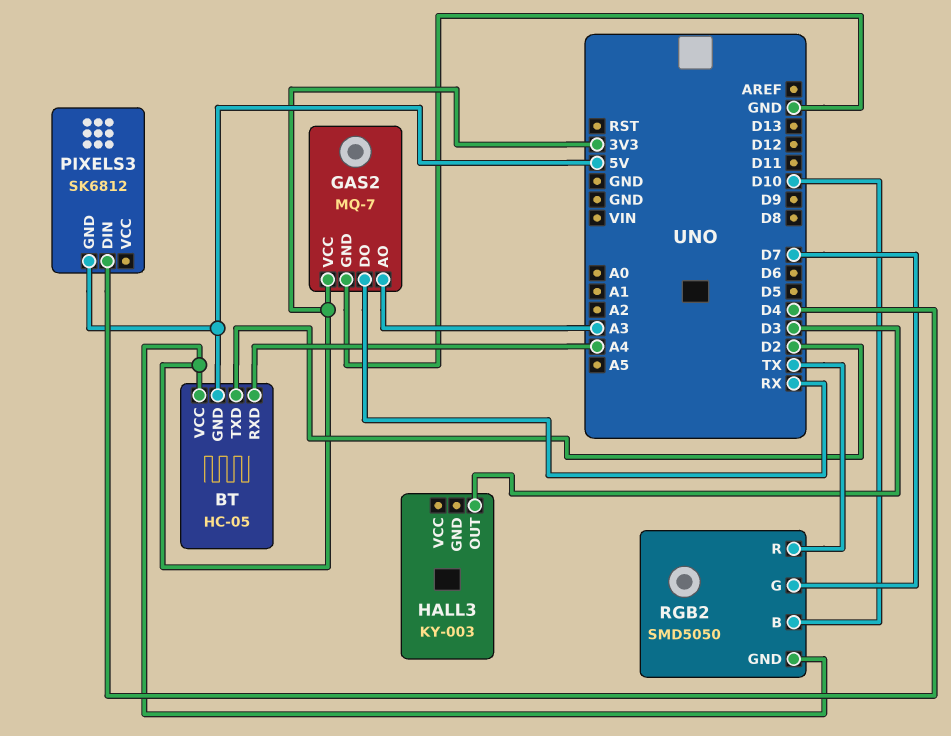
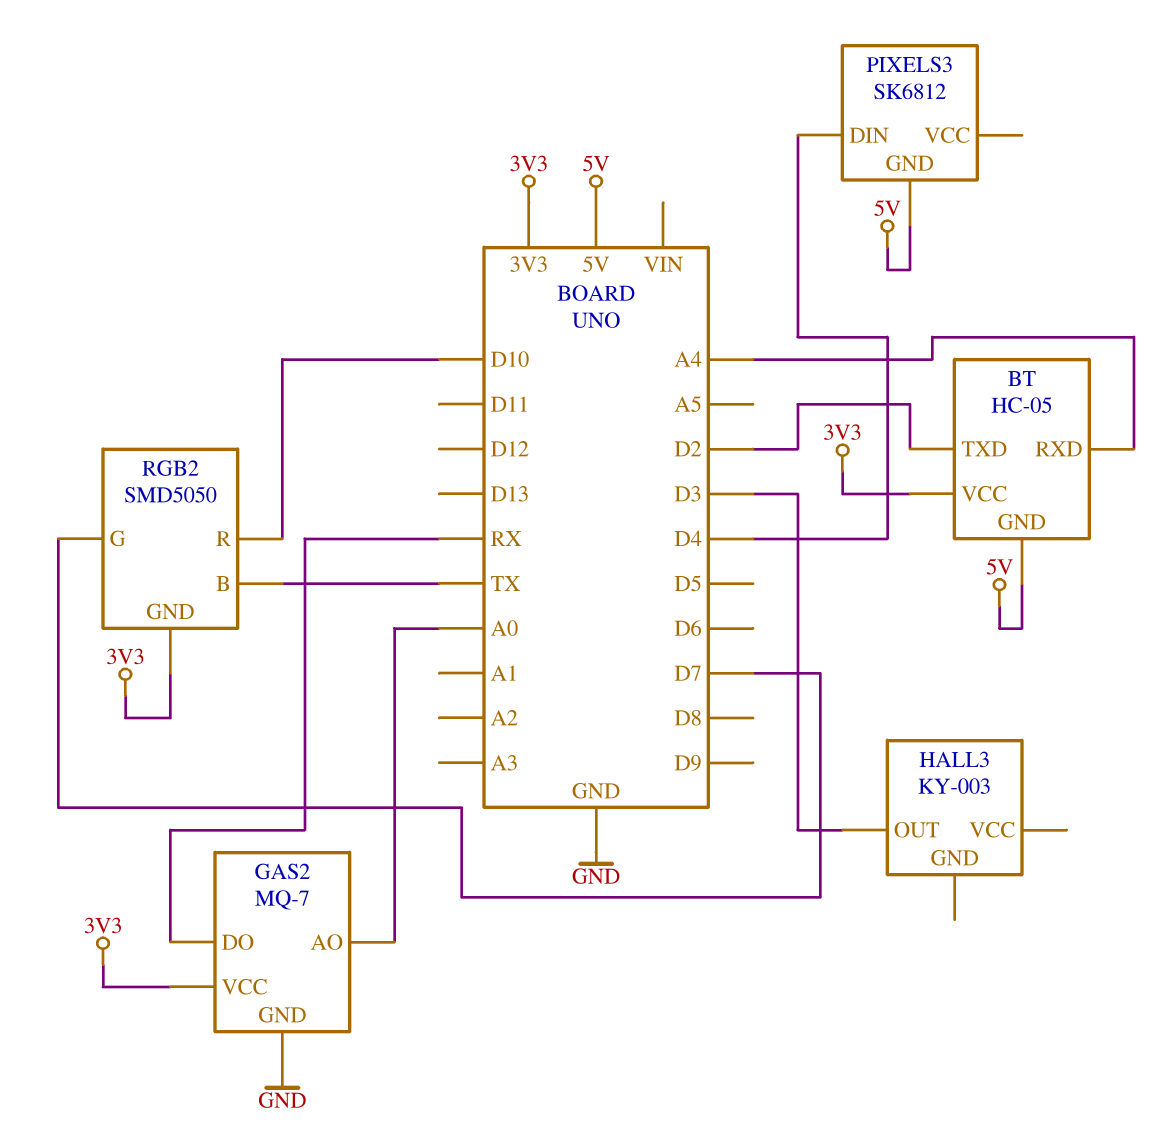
GAS2 pin AO: A3 -> A0
RGB2 pin B: D10 -> TX
RGB2 pin R: TX -> D10

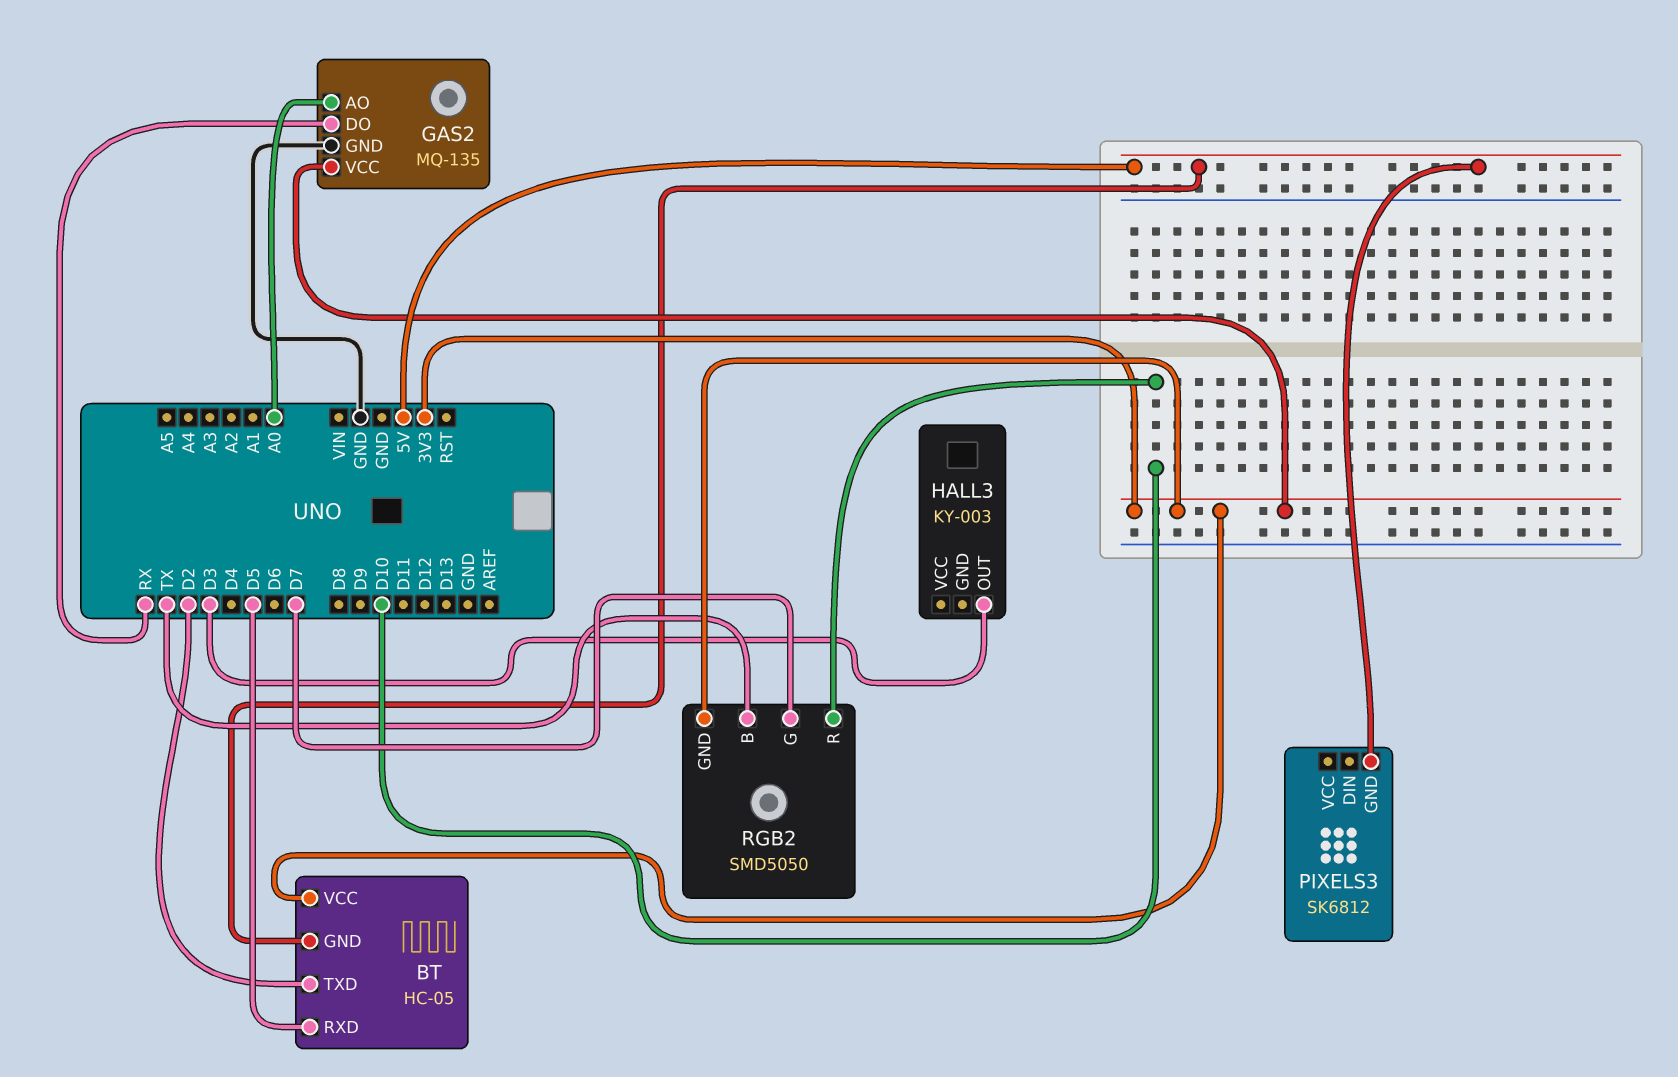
BT pin RXD: A4 -> D5
GAS2: MQ-7 -> MQ-135
PIXELS3 pin DIN: D4 -> none

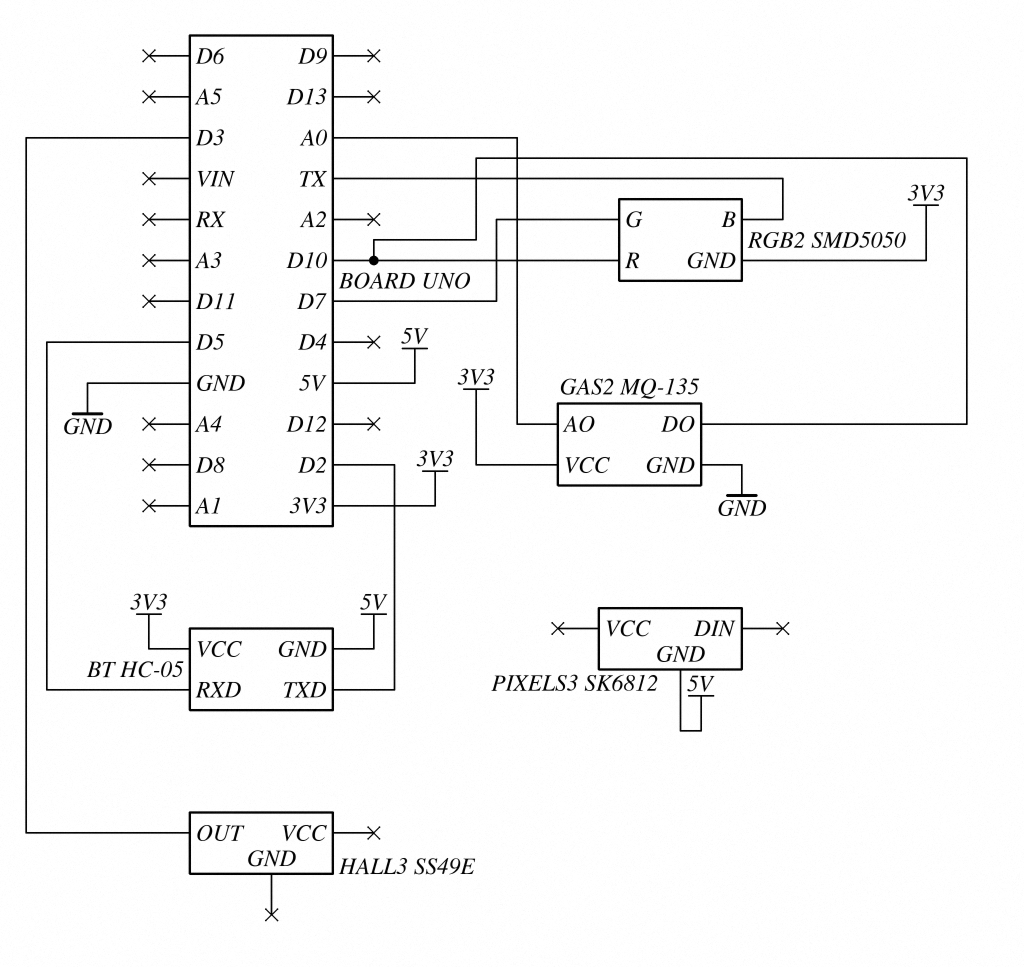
GAS2 pin DO: RX -> D10
HALL3: KY-003 -> SS49E

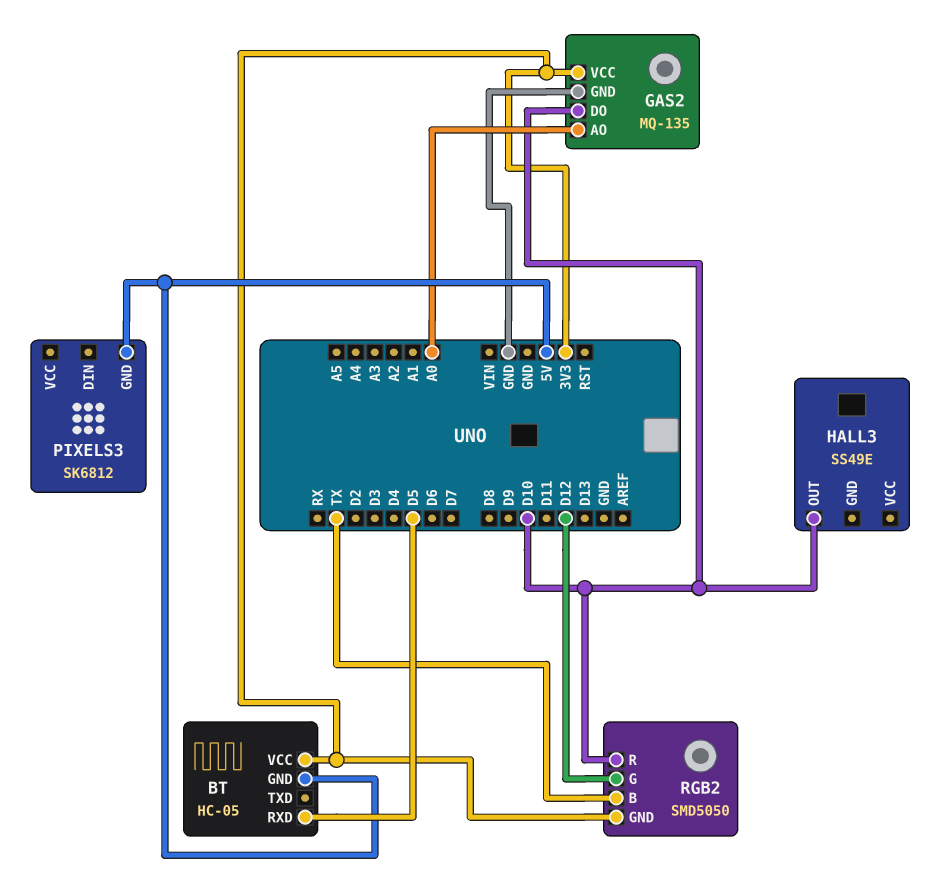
BT pin TXD: D2 -> none
HALL3 pin OUT: D3 -> D10
RGB2 pin G: D7 -> D12

